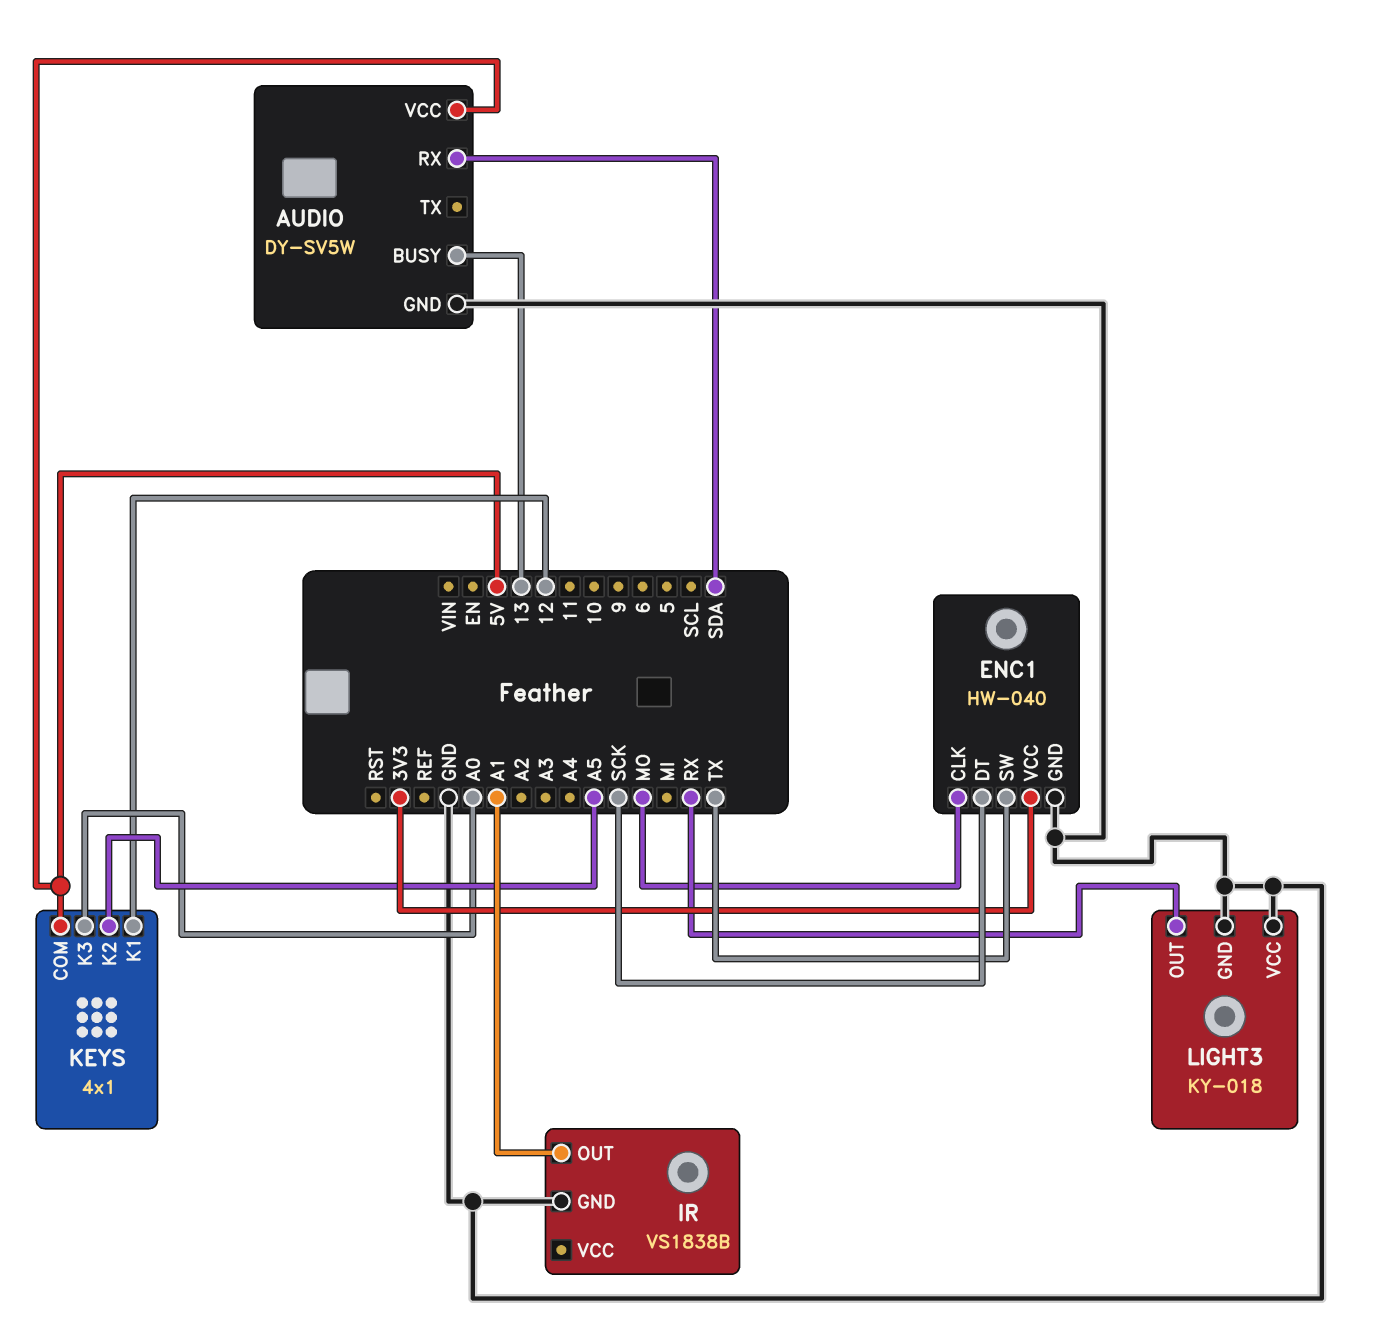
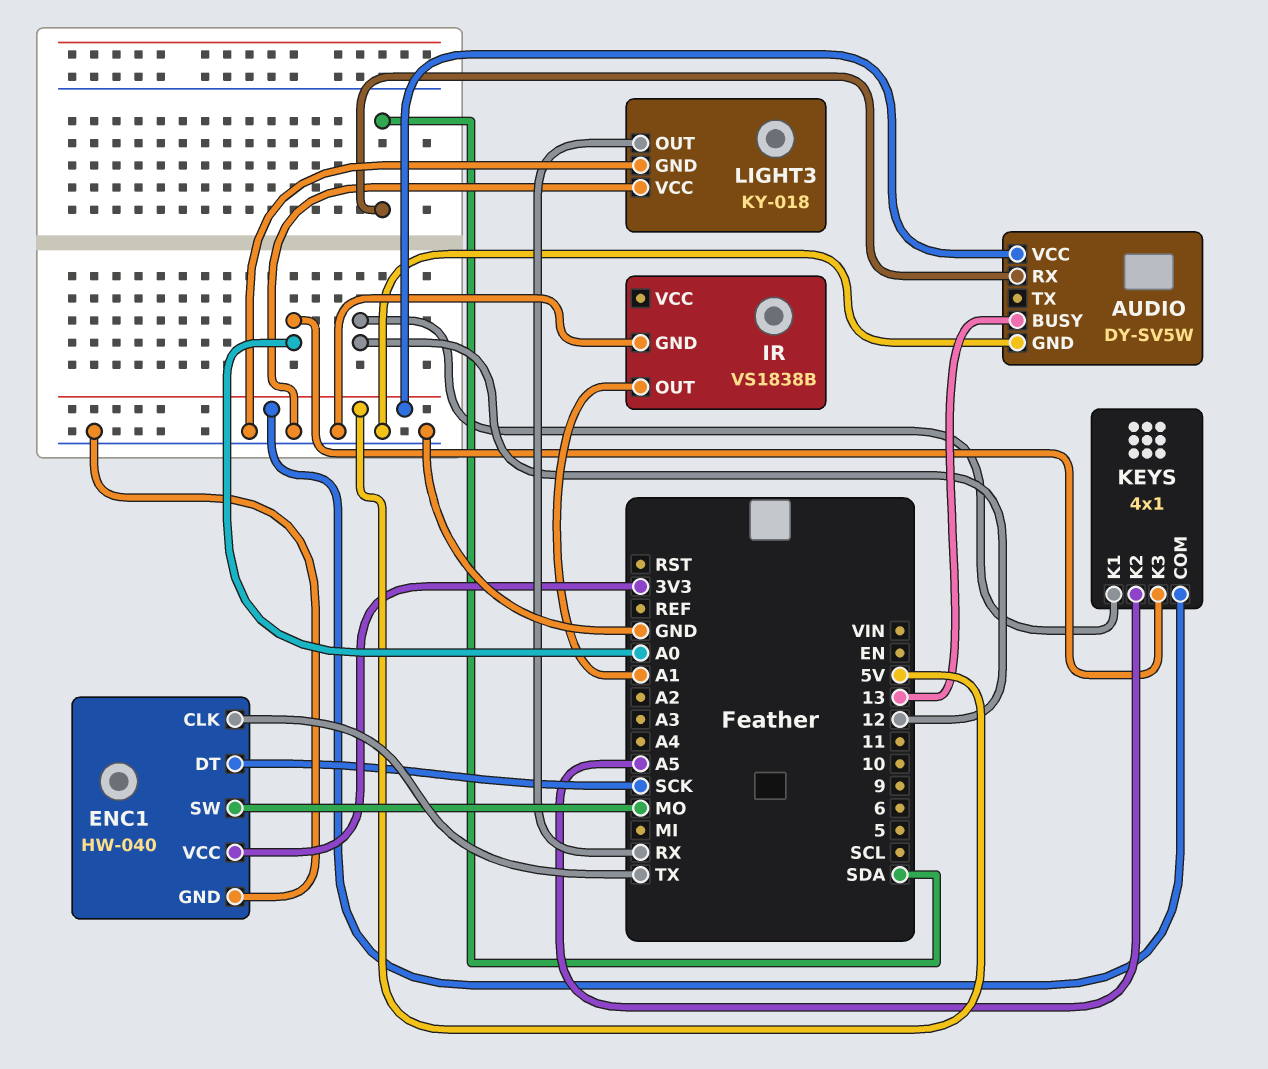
ENC1 pin CLK: MO -> TX
ENC1 pin SW: TX -> MO

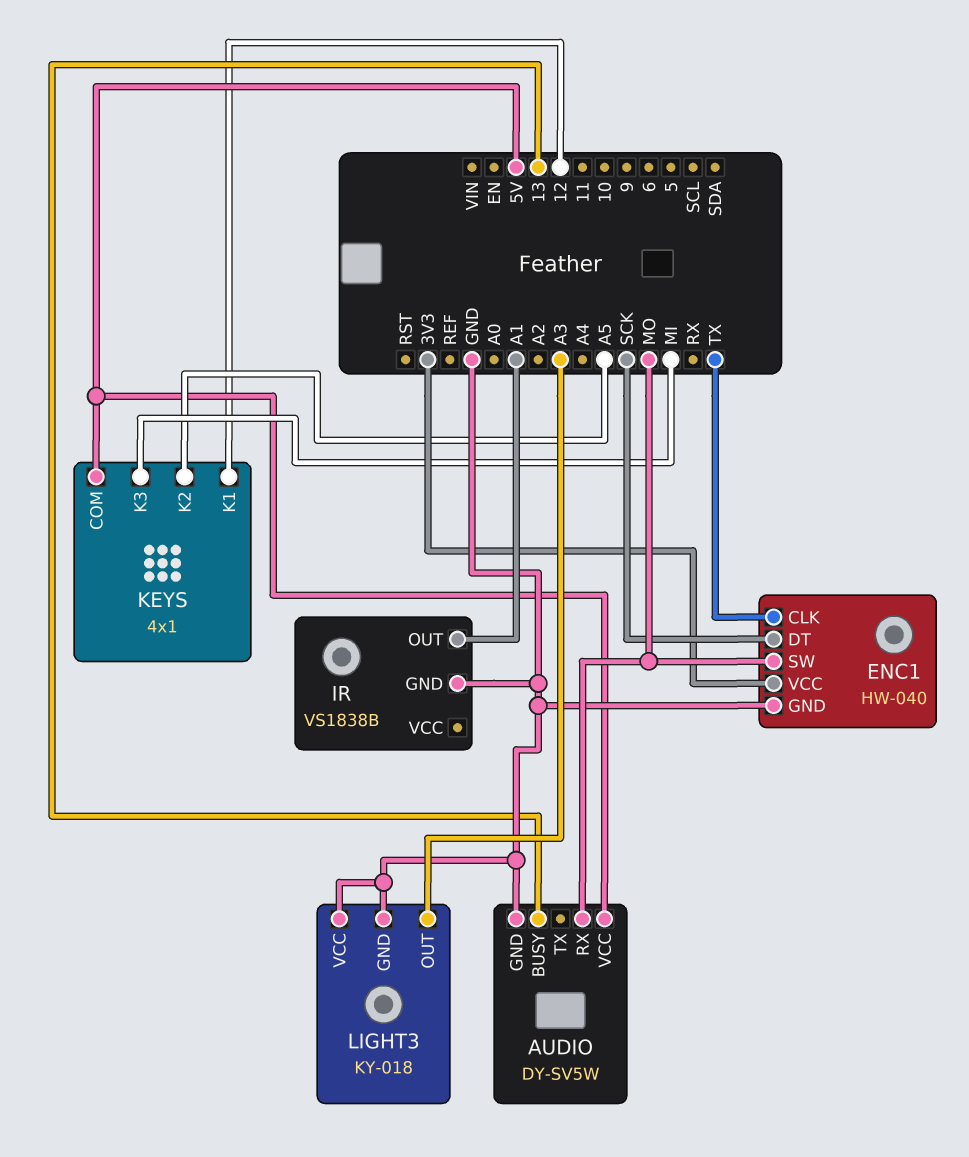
AUDIO pin RX: SDA -> MO
KEYS pin K3: A0 -> MI
LIGHT3 pin OUT: RX -> A3

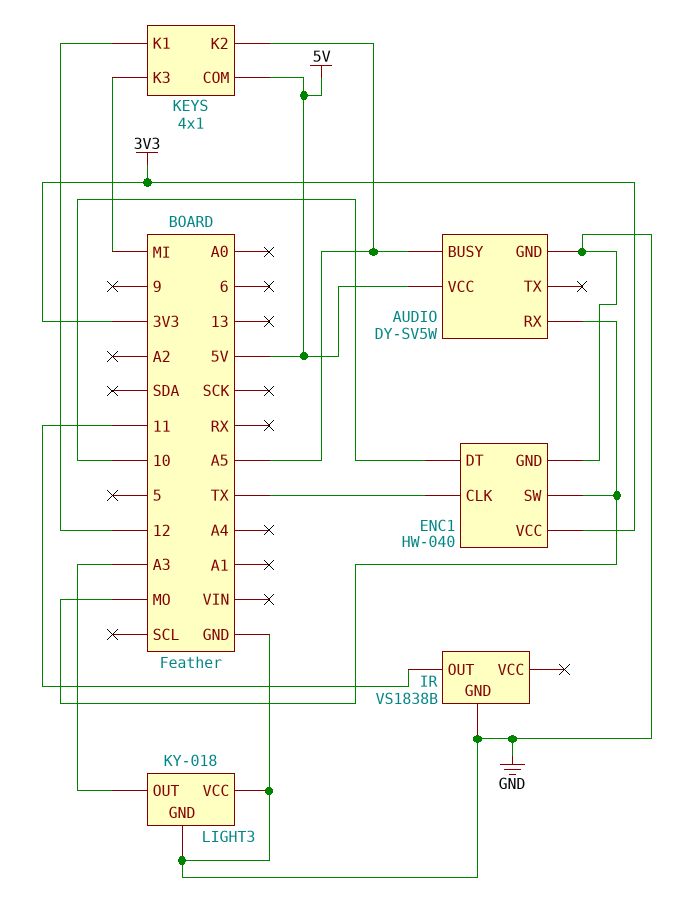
AUDIO pin BUSY: 13 -> A5
ENC1 pin DT: SCK -> 10
IR pin OUT: A1 -> 11

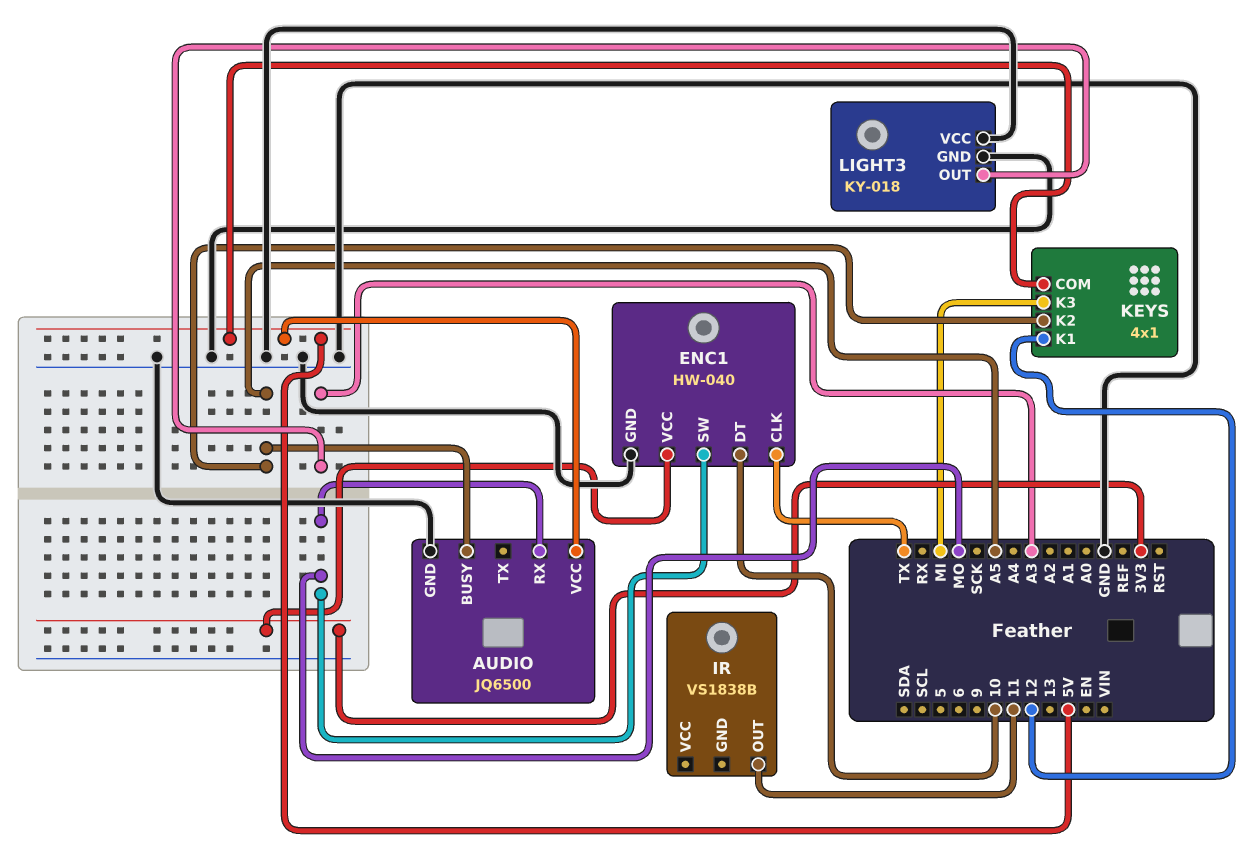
AUDIO: DY-SV5W -> JQ6500
IR pin GND: GND -> none

